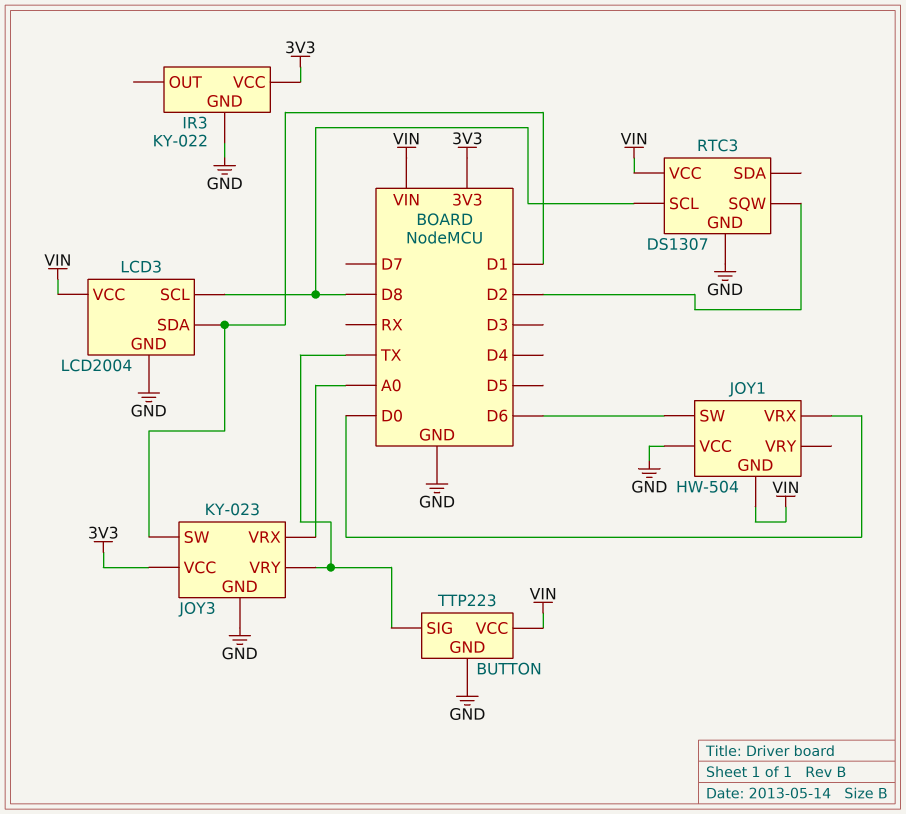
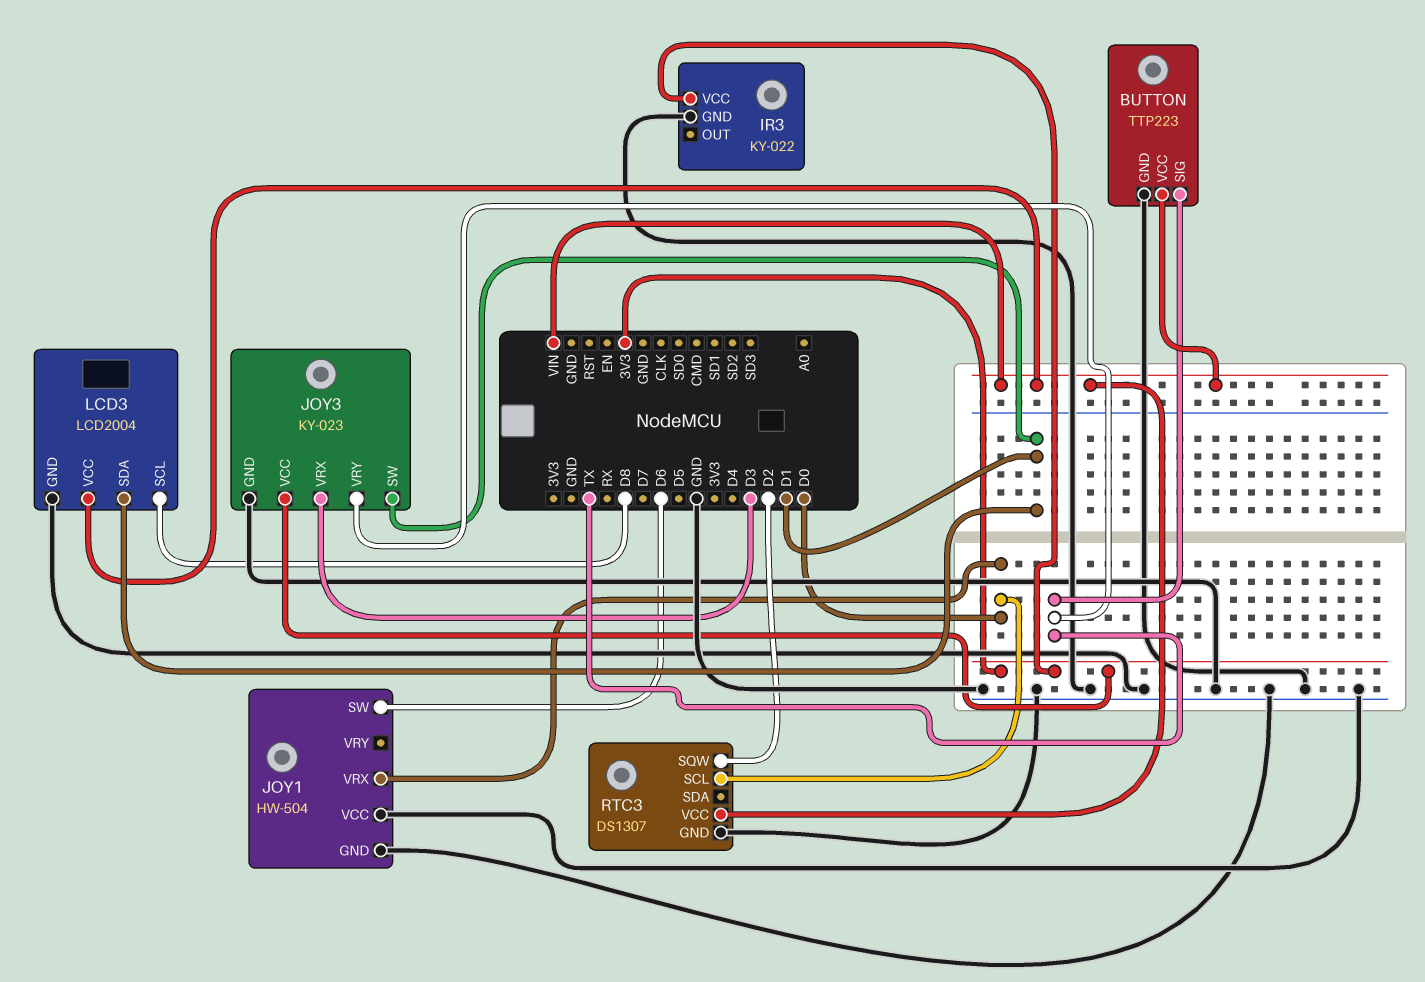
JOY1 pin GND: VIN -> GND
JOY3 pin VRX: A0 -> D3
RTC3 pin SCL: D8 -> D0

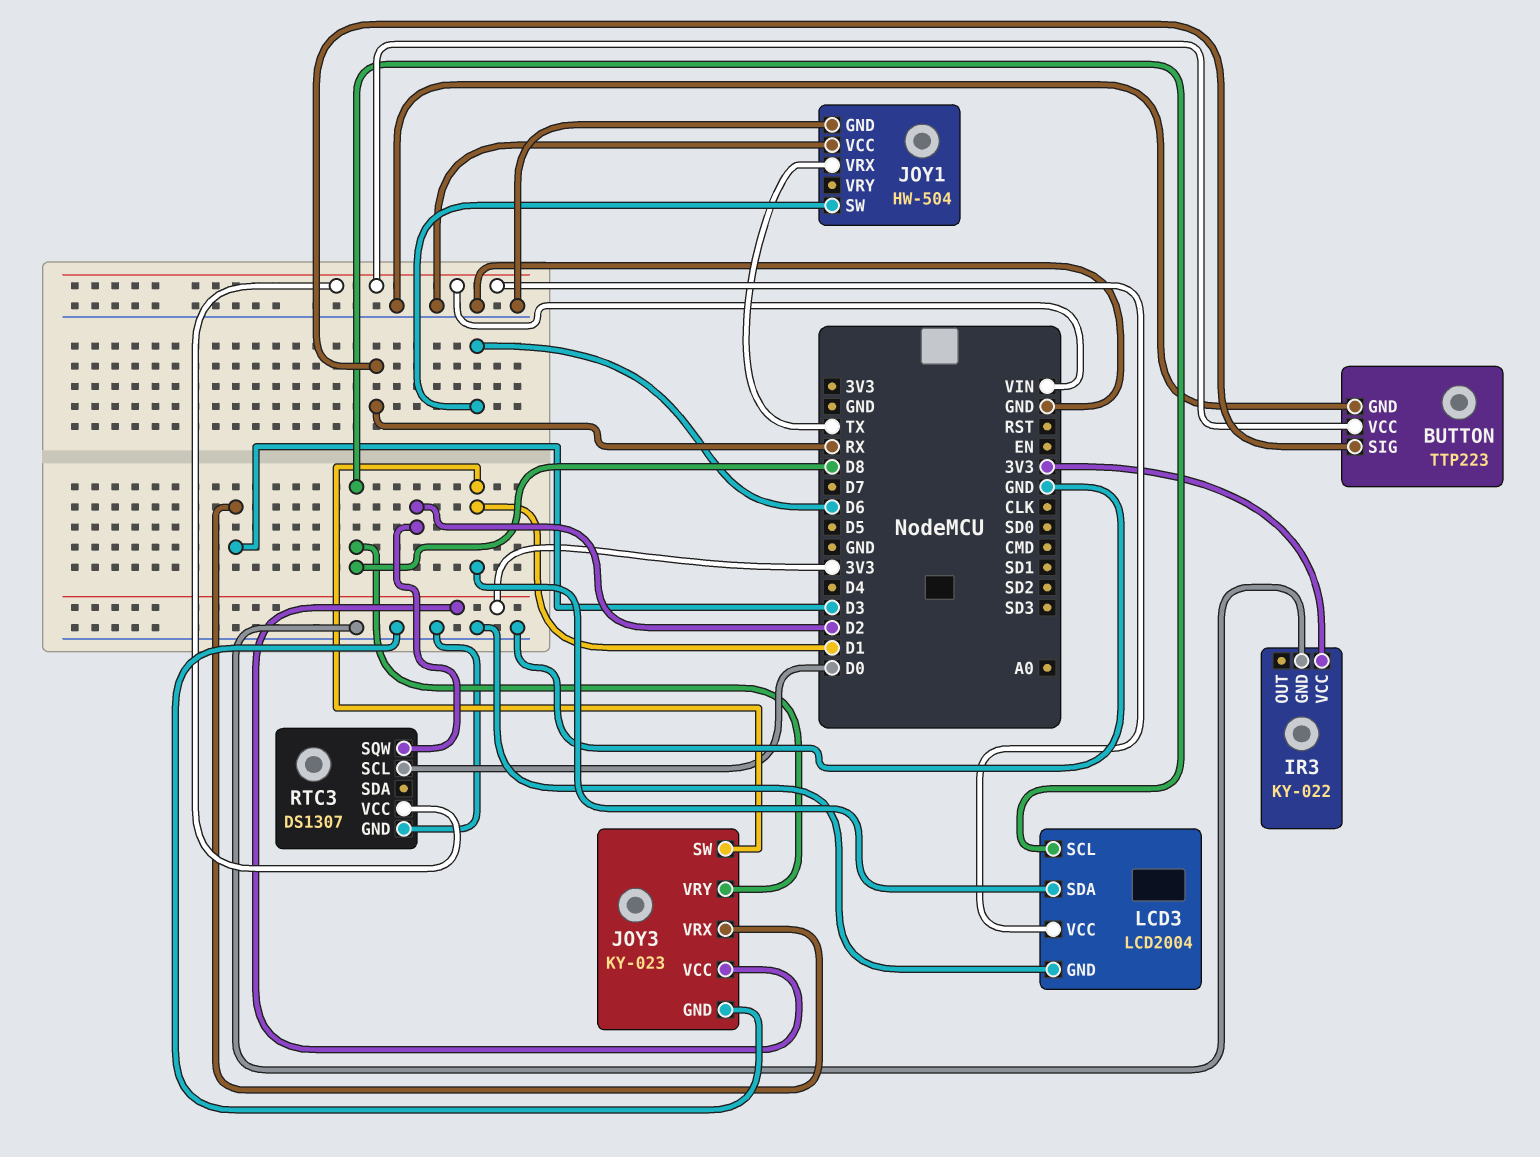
BUTTON pin SIG: TX -> RX
JOY1 pin VRX: D0 -> TX
JOY3 pin VRY: TX -> D8

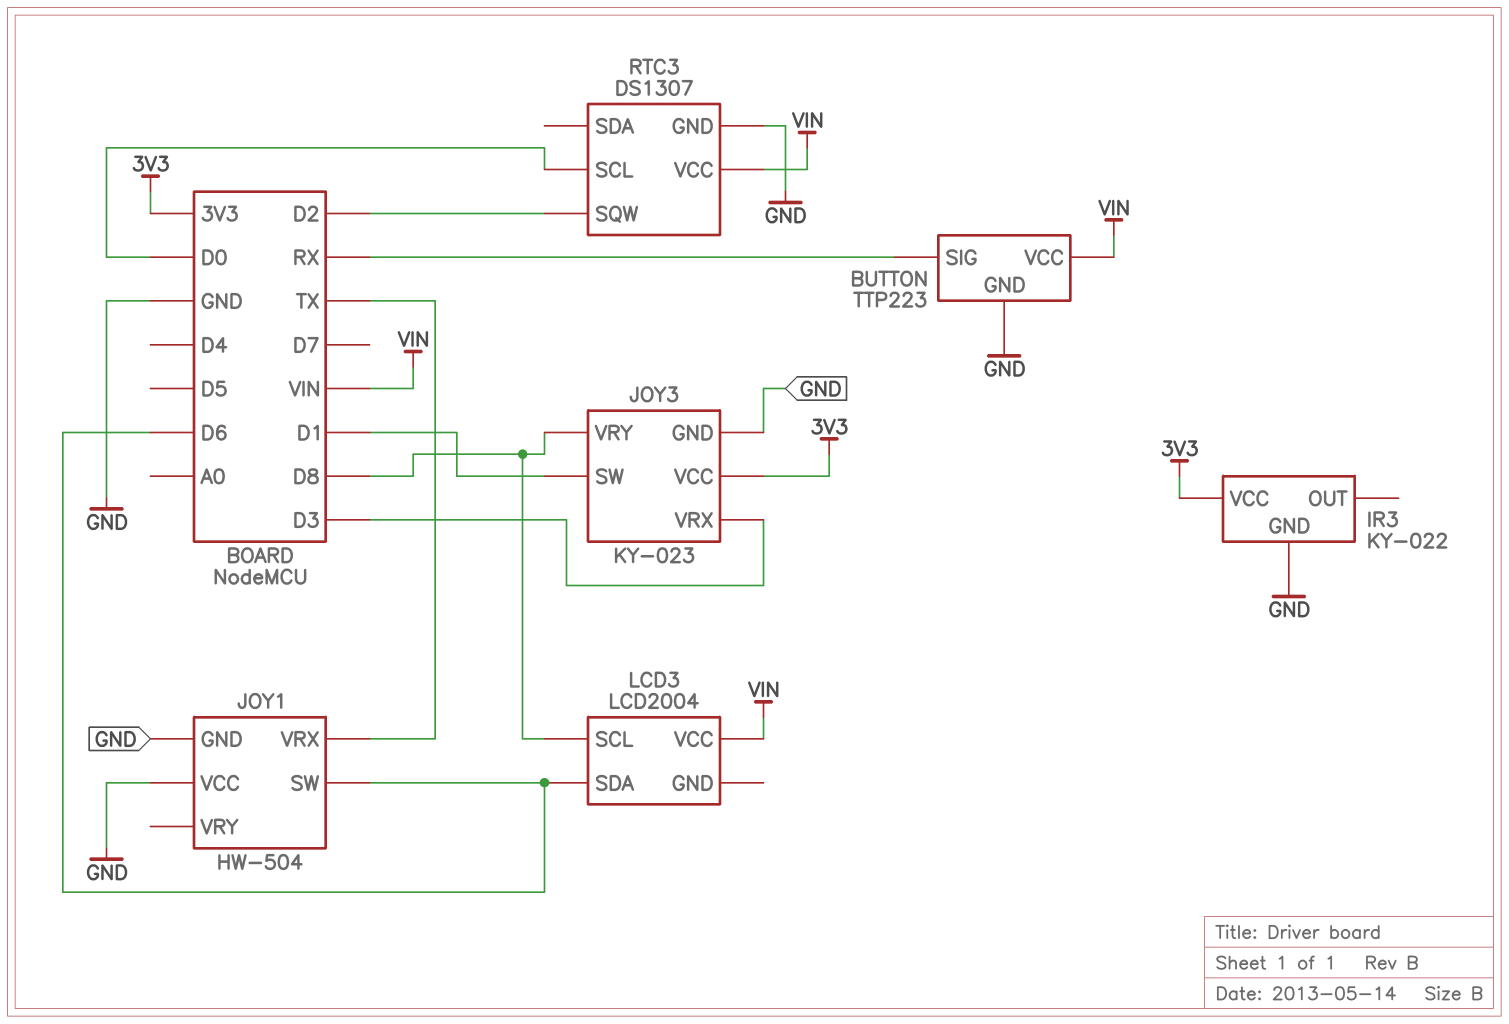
LCD3 pin GND: GND -> none
LCD3 pin SDA: D1 -> D6

